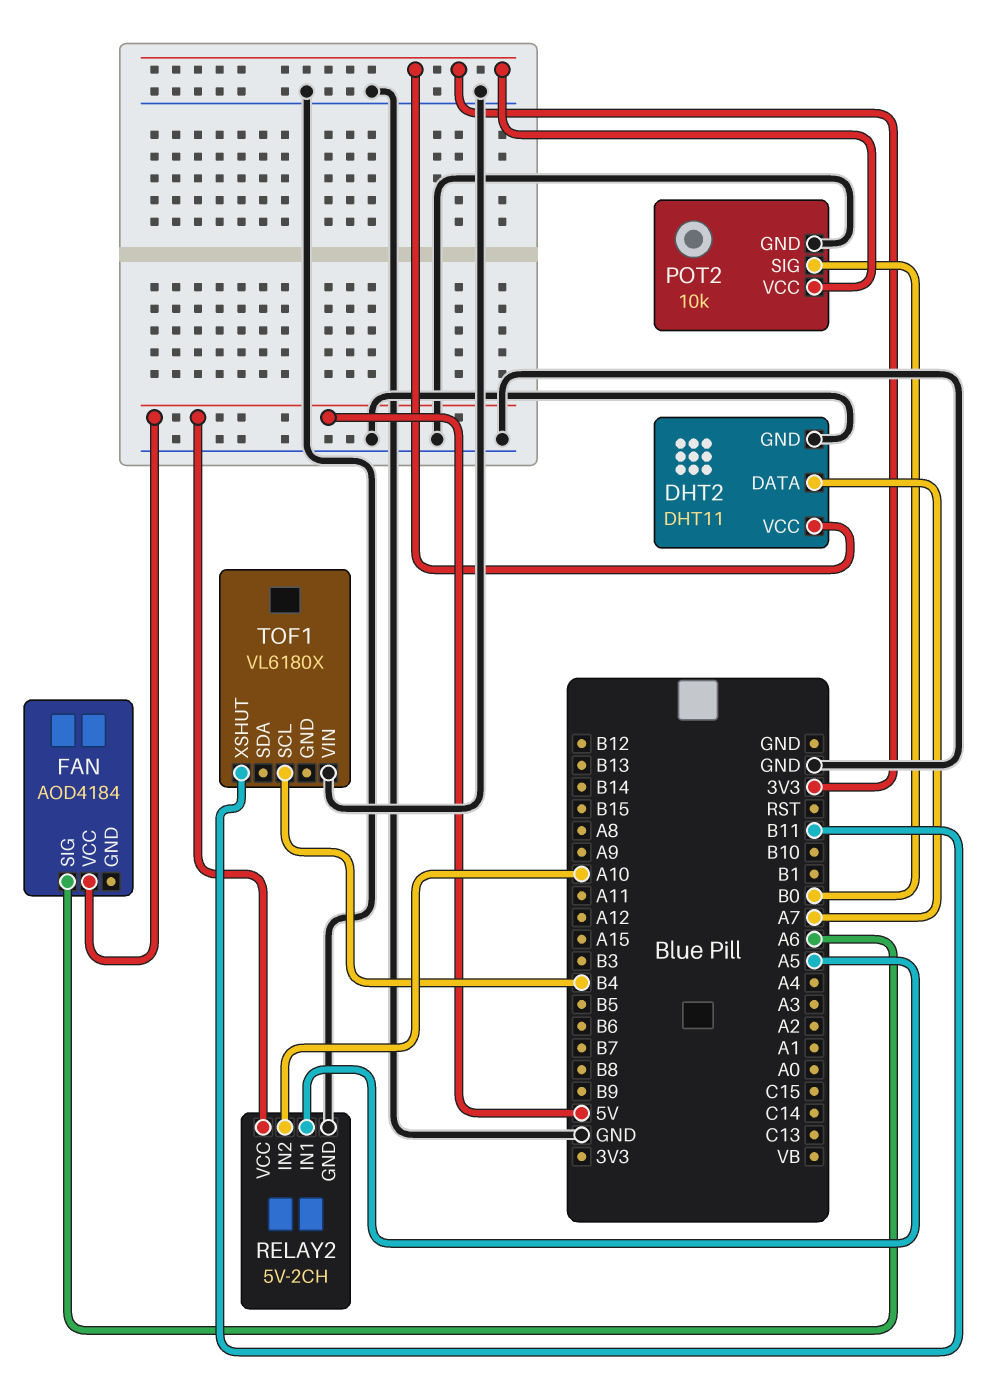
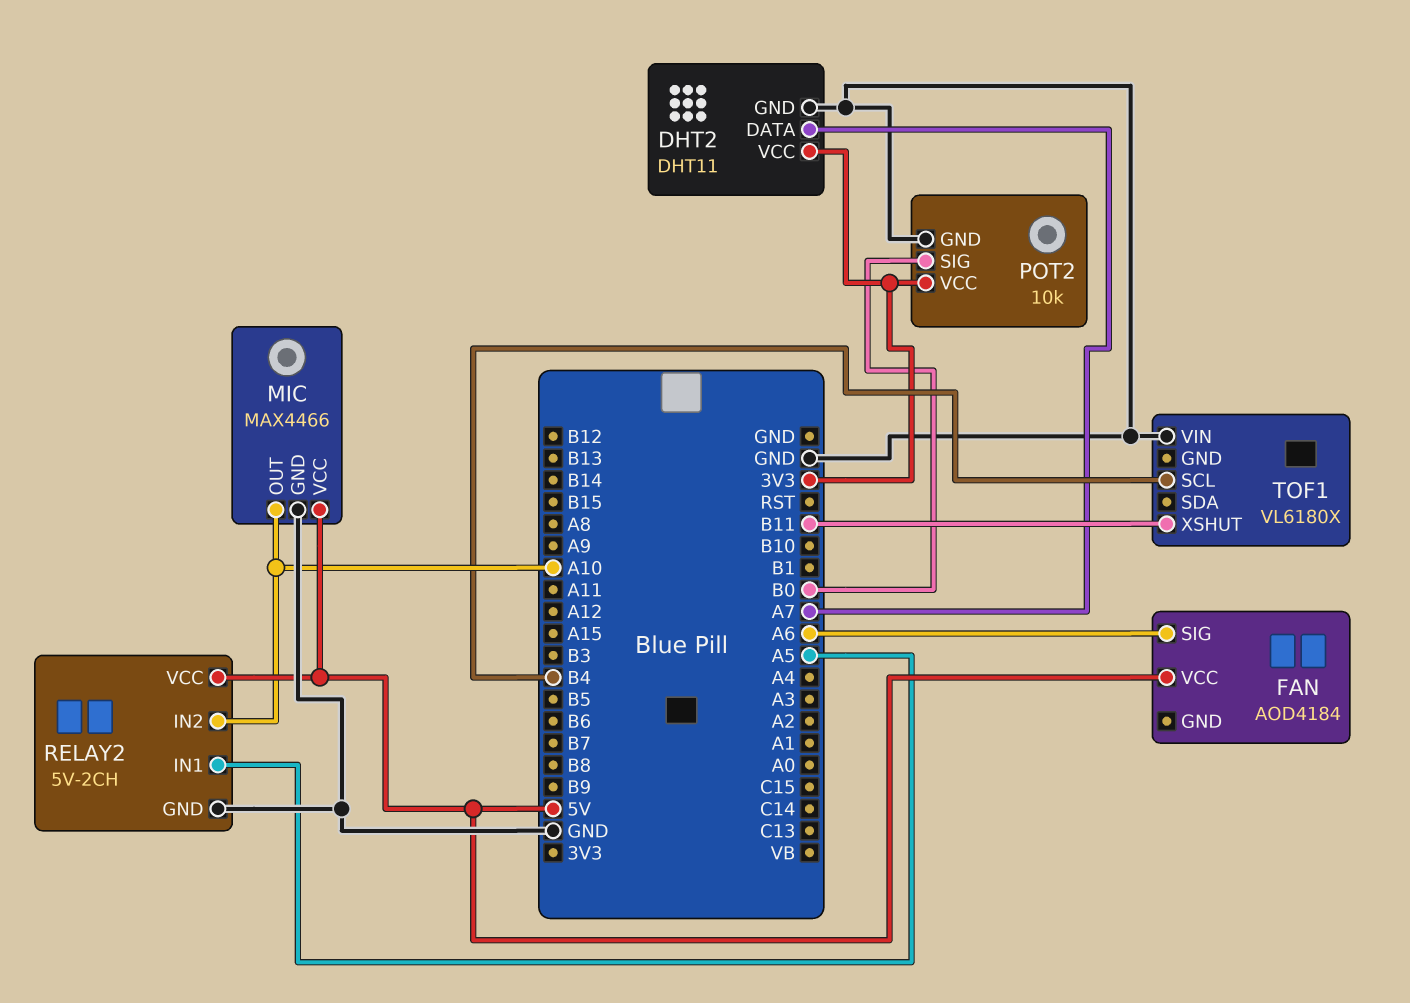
MIC: none -> MAX4466
MIC pin GND: none -> GND
MIC pin OUT: none -> A10
MIC pin VCC: none -> 5V

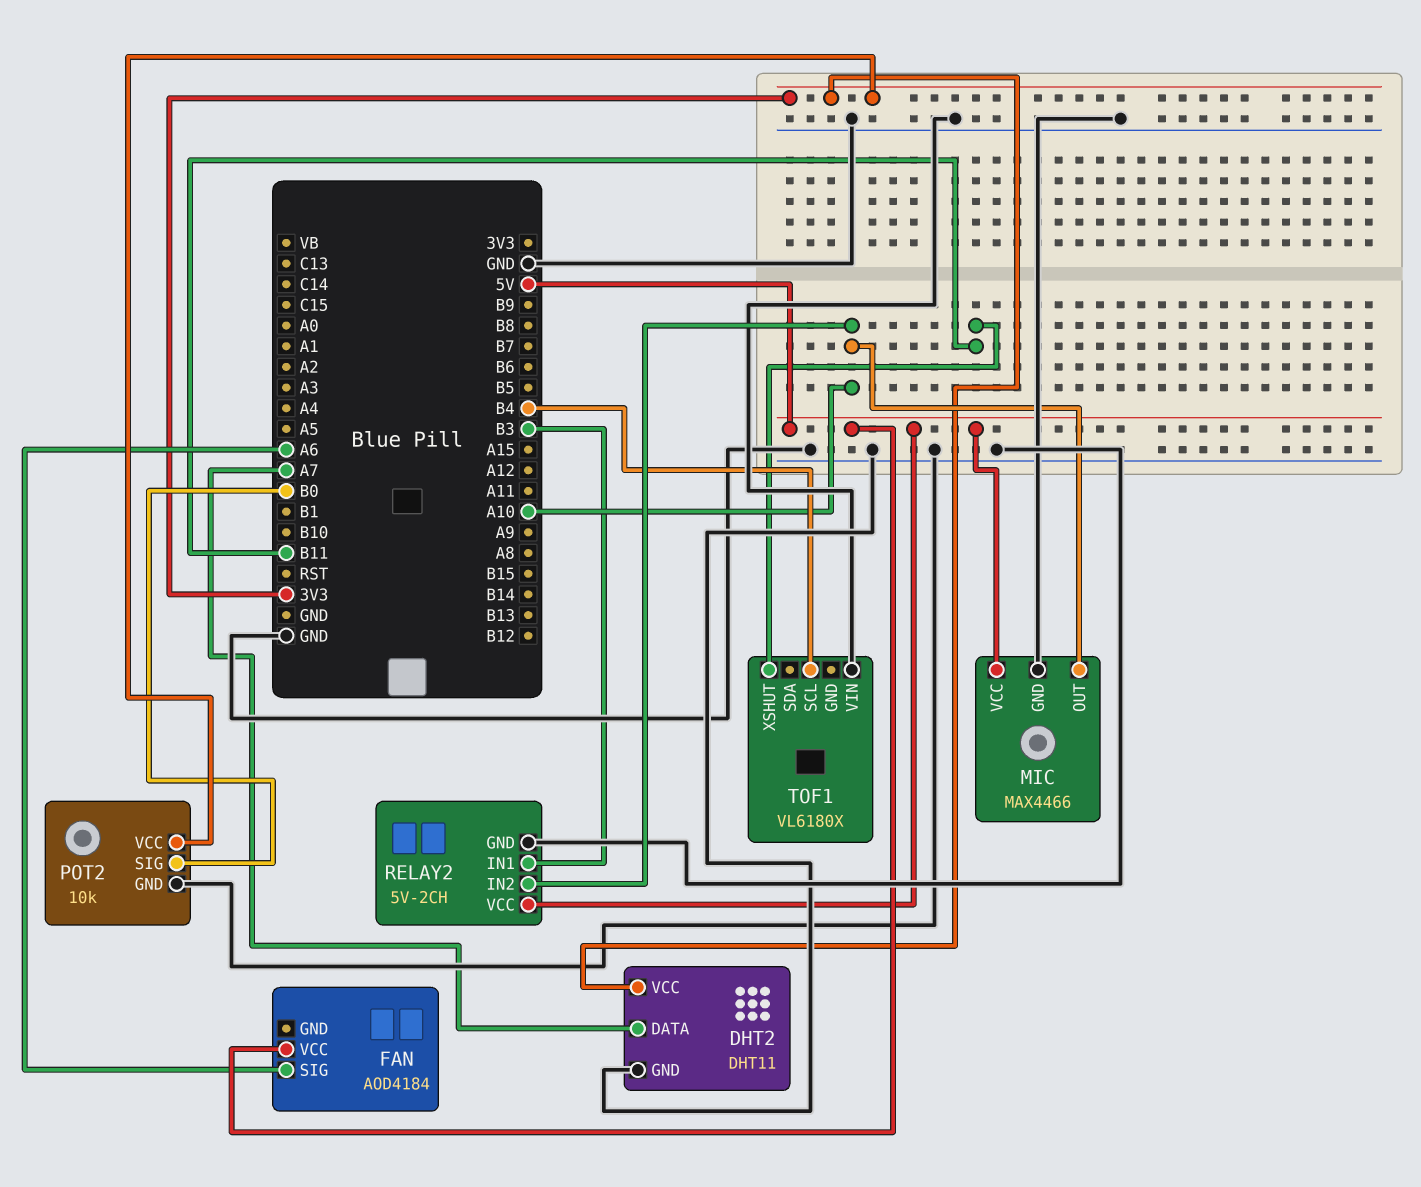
RELAY2 pin IN1: A5 -> B3

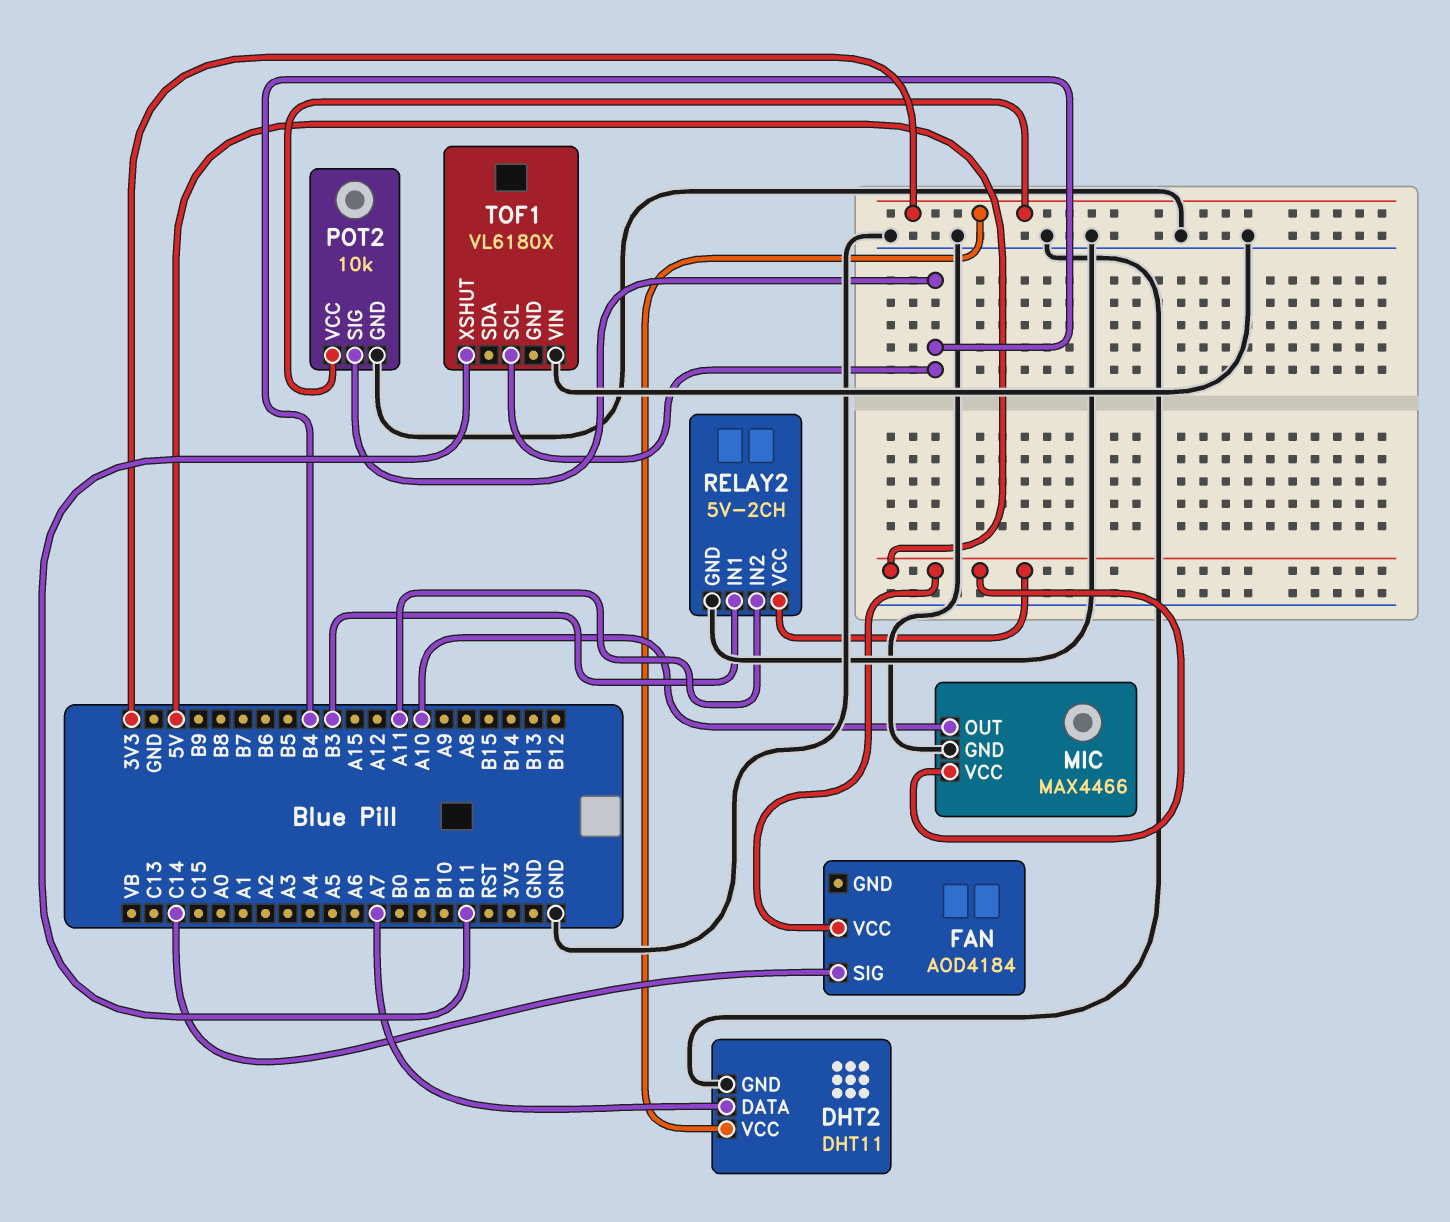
FAN pin SIG: A6 -> C14
POT2 pin SIG: B0 -> B4
RELAY2 pin IN2: A10 -> A11

